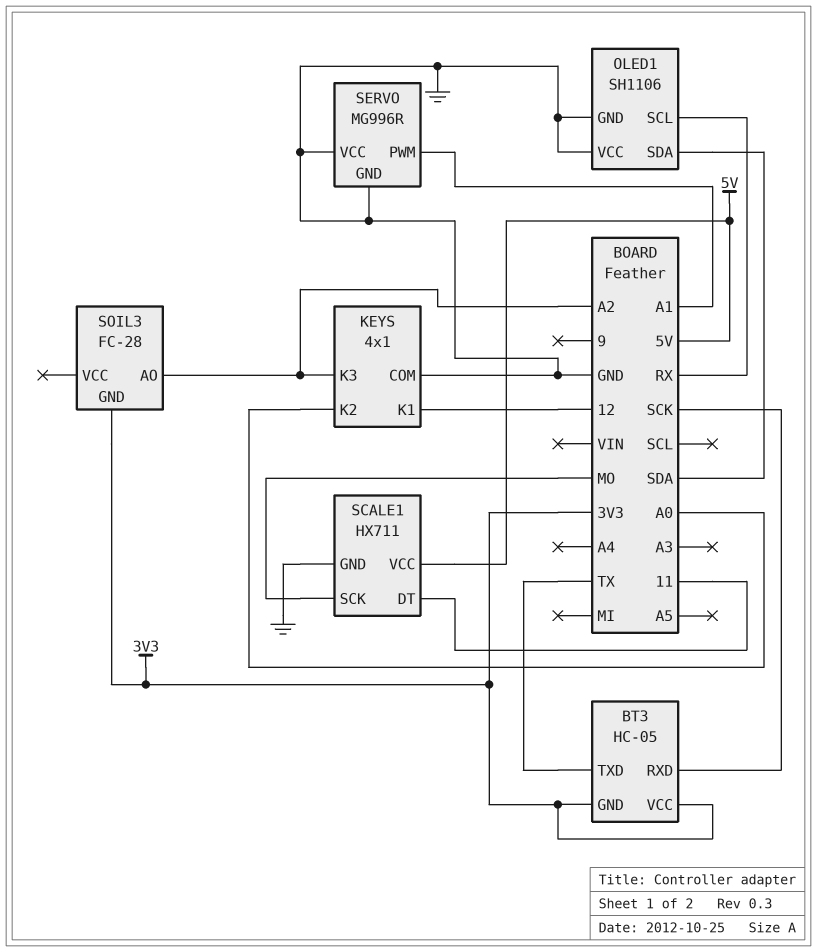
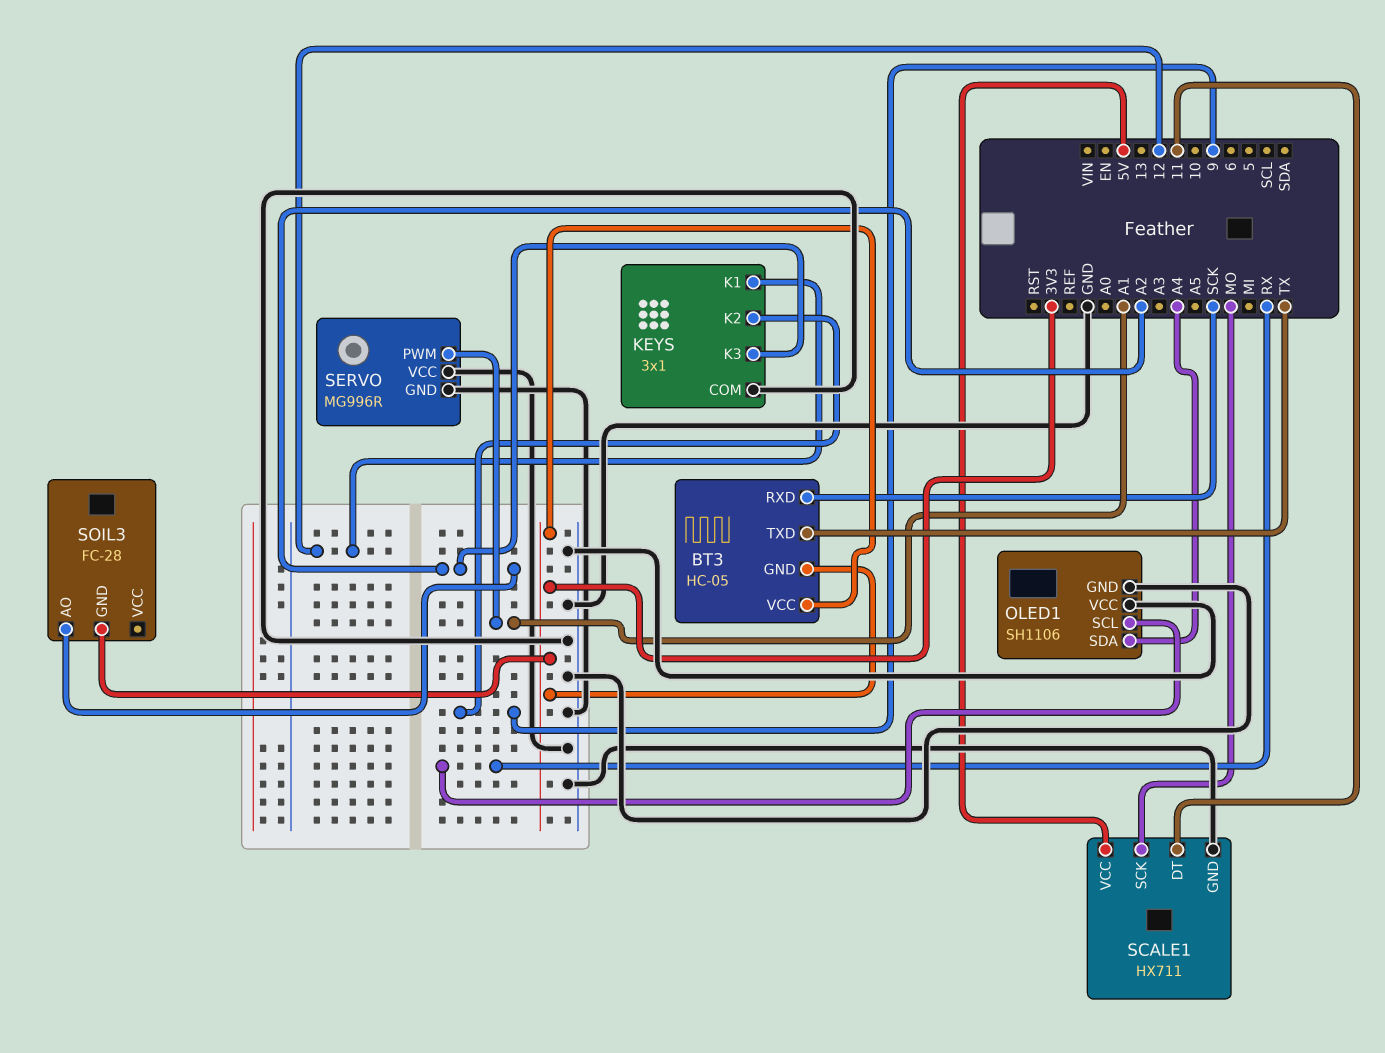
KEYS: 4x1 -> 3x1
KEYS pin K2: A0 -> 9
OLED1 pin SDA: SDA -> A4

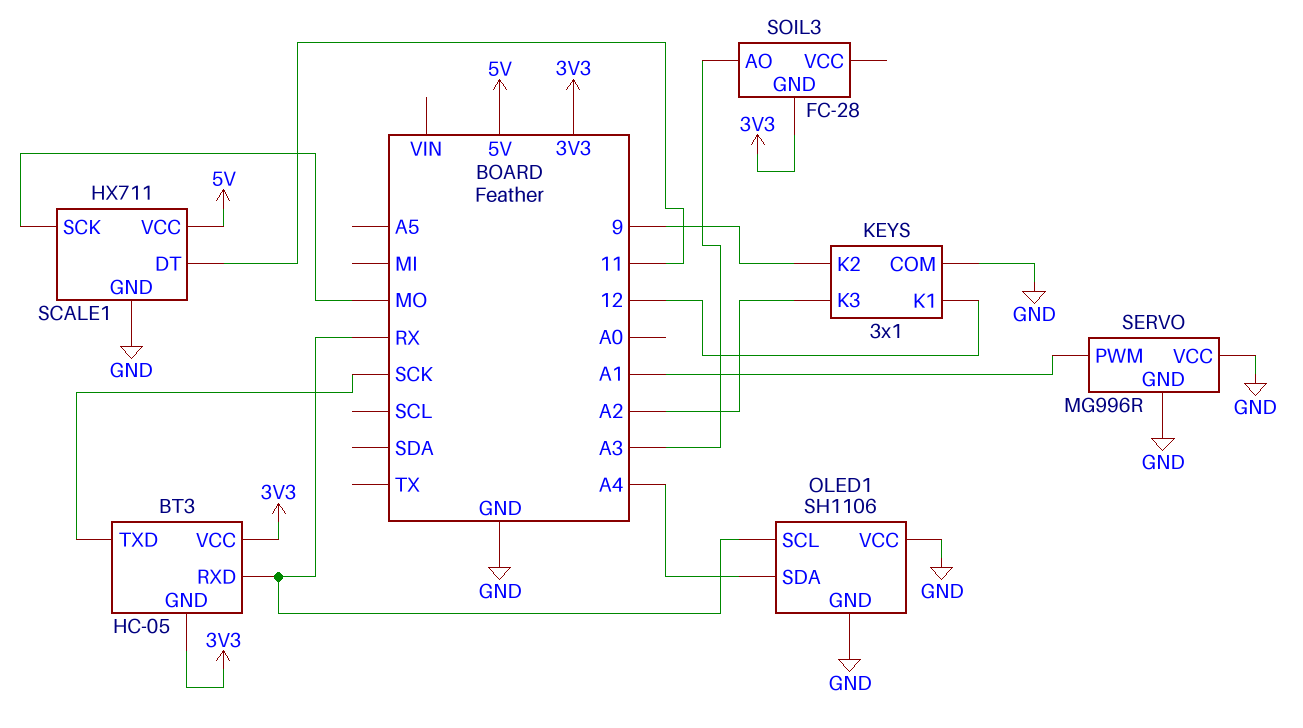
BT3 pin RXD: SCK -> RX
BT3 pin TXD: TX -> SCK
SOIL3 pin AO: A2 -> A3

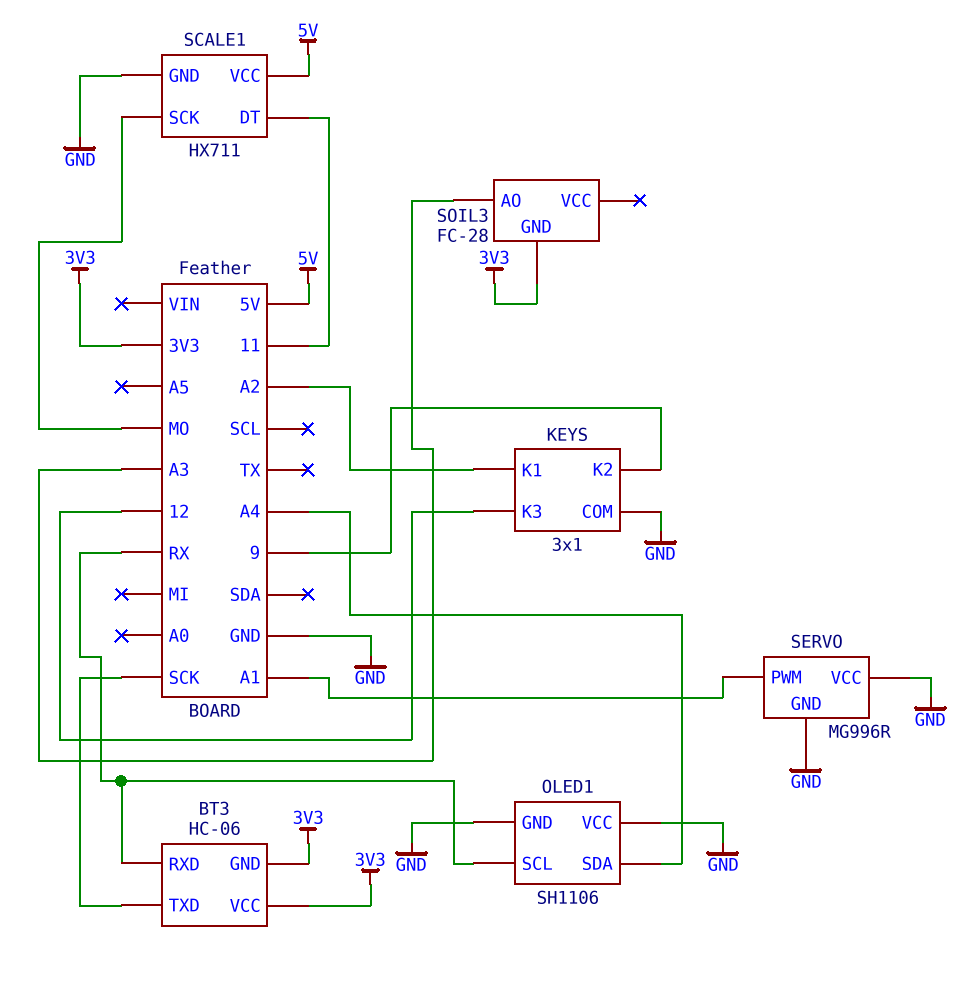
BT3: HC-05 -> HC-06
KEYS pin K1: 12 -> A2
KEYS pin K3: A2 -> 12

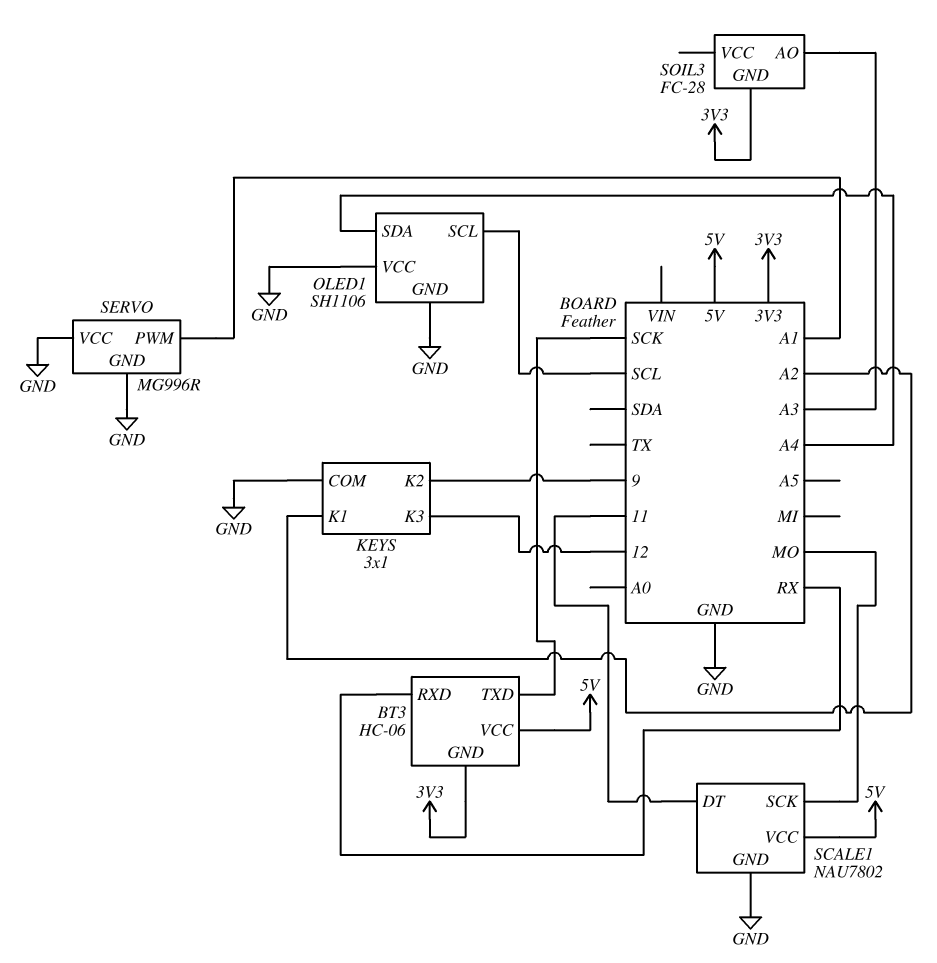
BT3 pin VCC: 3V3 -> 5V
OLED1 pin SCL: RX -> SCL
SCALE1: HX711 -> NAU7802

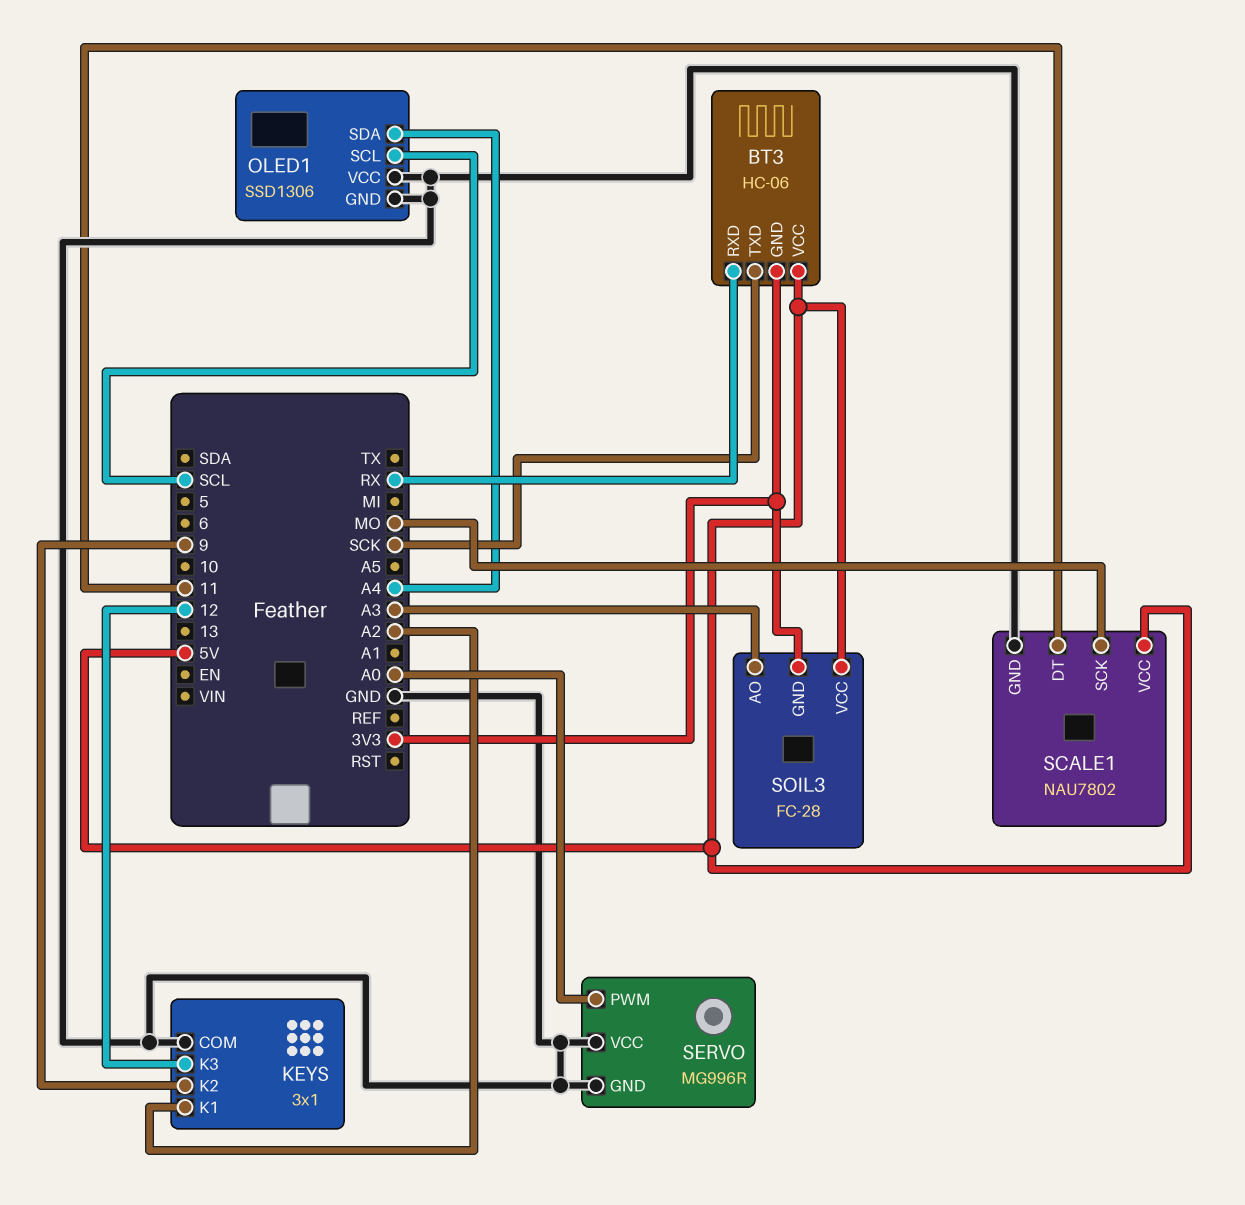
OLED1: SH1106 -> SSD1306
SERVO pin PWM: A1 -> A0
SOIL3 pin VCC: none -> 5V

